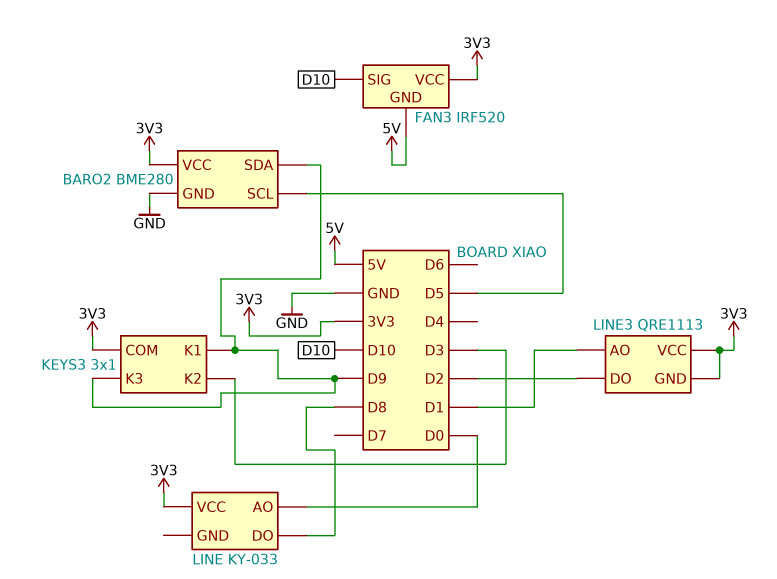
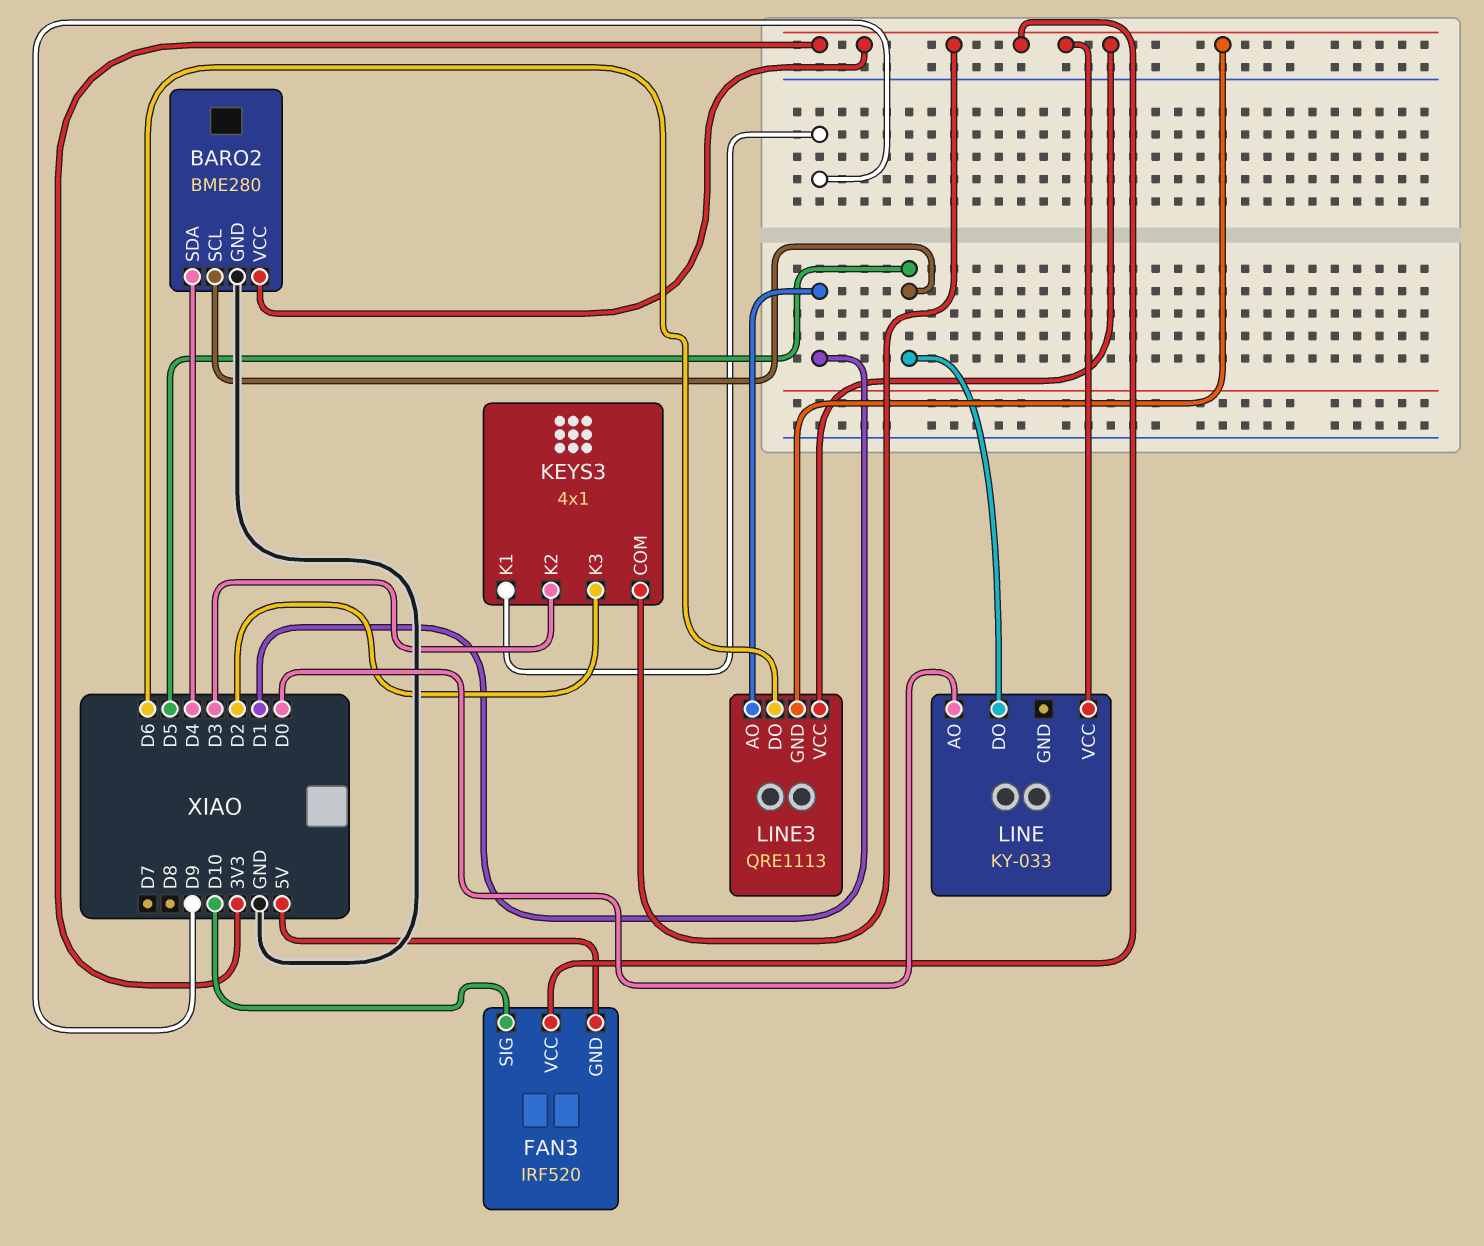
BARO2 pin SDA: D9 -> D4
KEYS3: 3x1 -> 4x1
KEYS3 pin K3: D9 -> D2
LINE pin DO: D8 -> D5
LINE3 pin DO: D2 -> D6

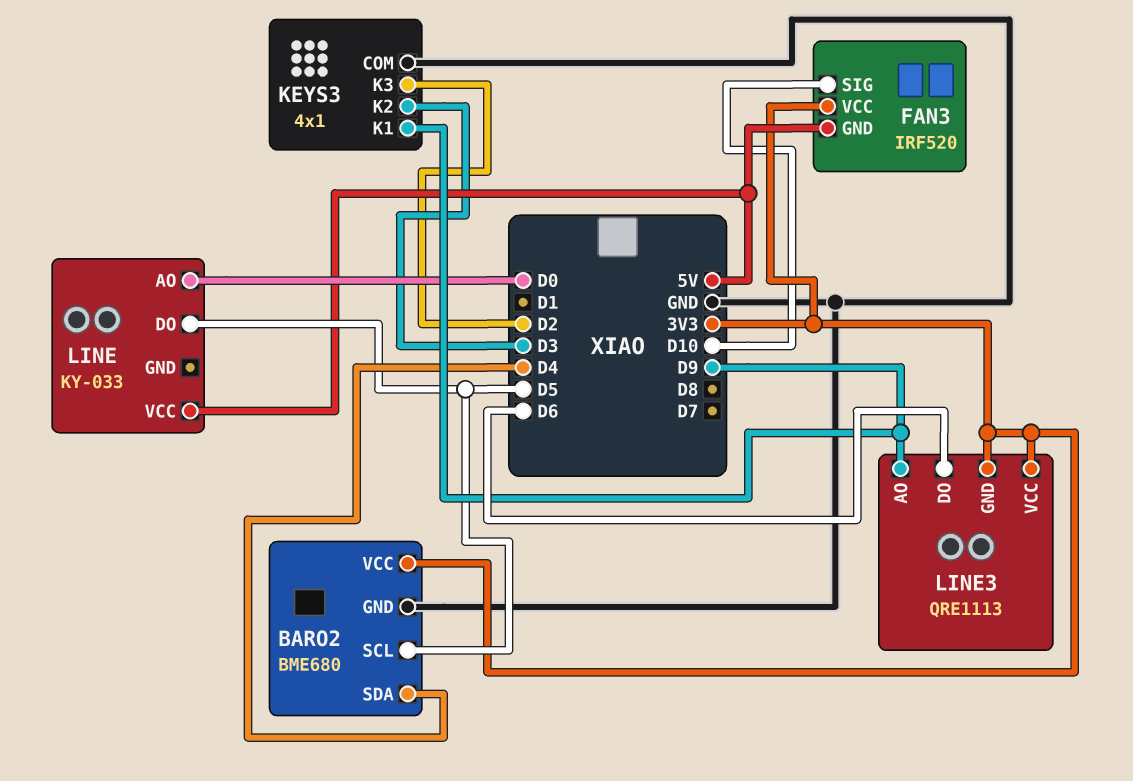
BARO2: BME280 -> BME680
KEYS3 pin COM: 3V3 -> GND
LINE pin VCC: 3V3 -> 5V
LINE3 pin AO: D1 -> D9

